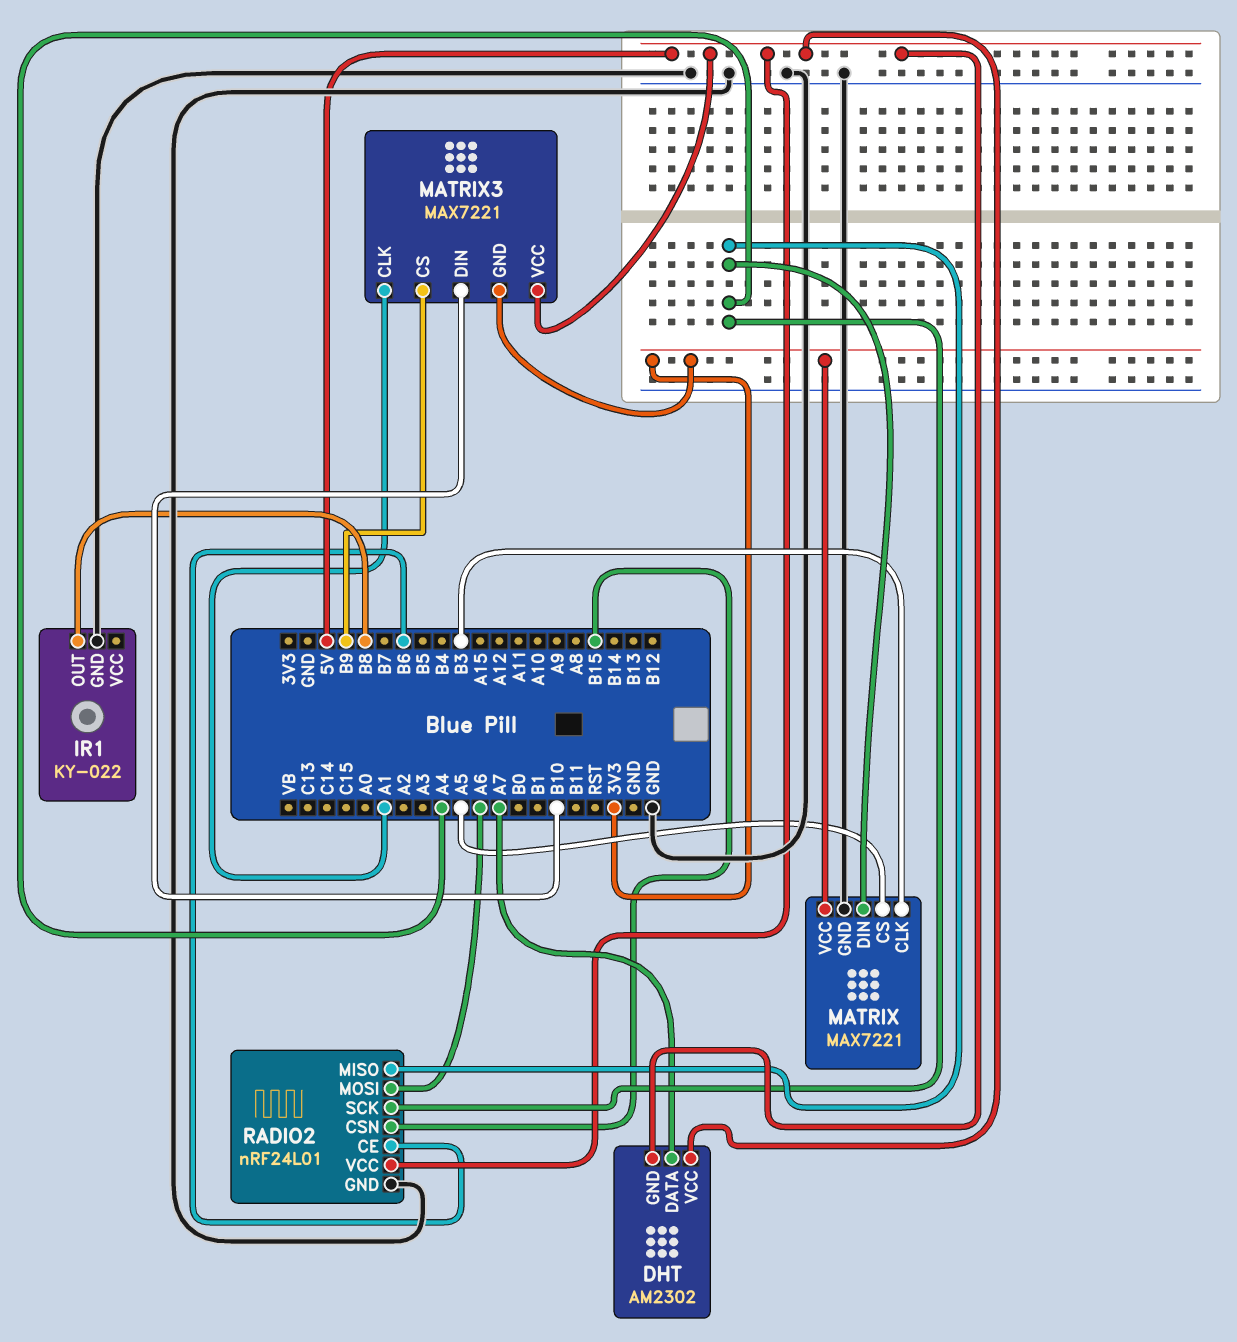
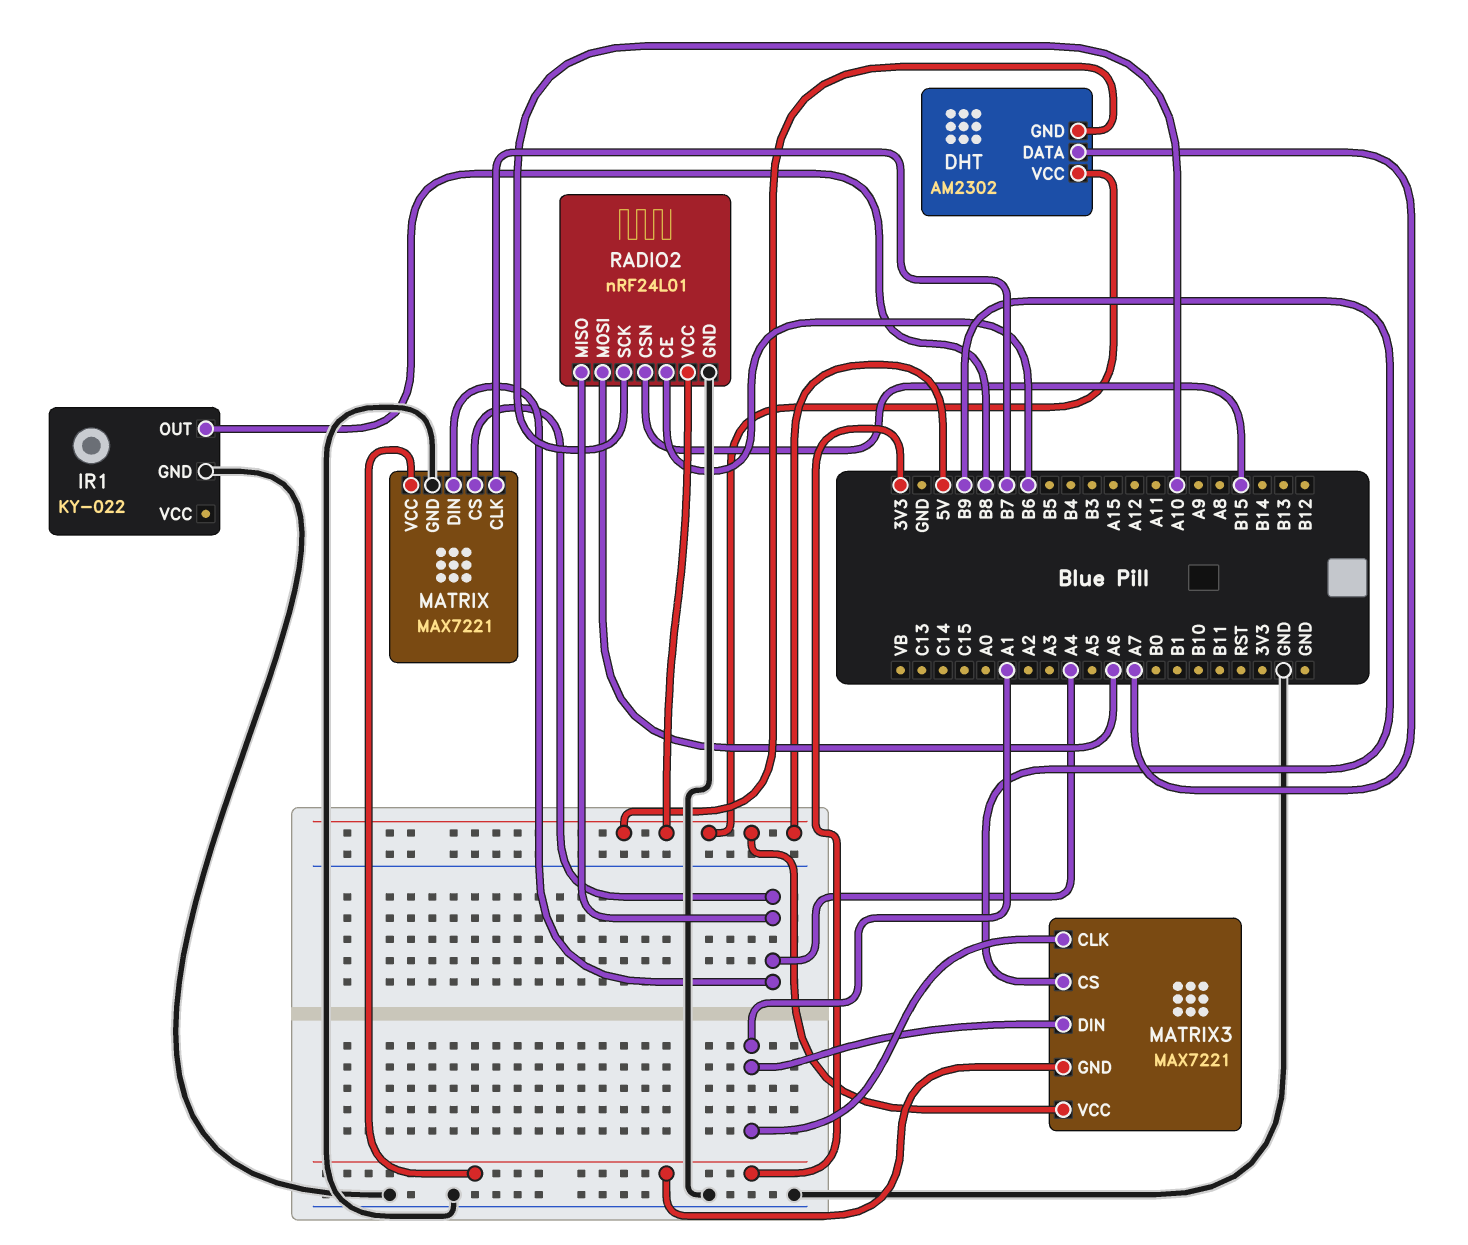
MATRIX pin CLK: B3 -> B7
MATRIX pin CS: A5 -> A4
MATRIX3 pin DIN: B10 -> A1
RADIO2 pin SCK: A4 -> A10

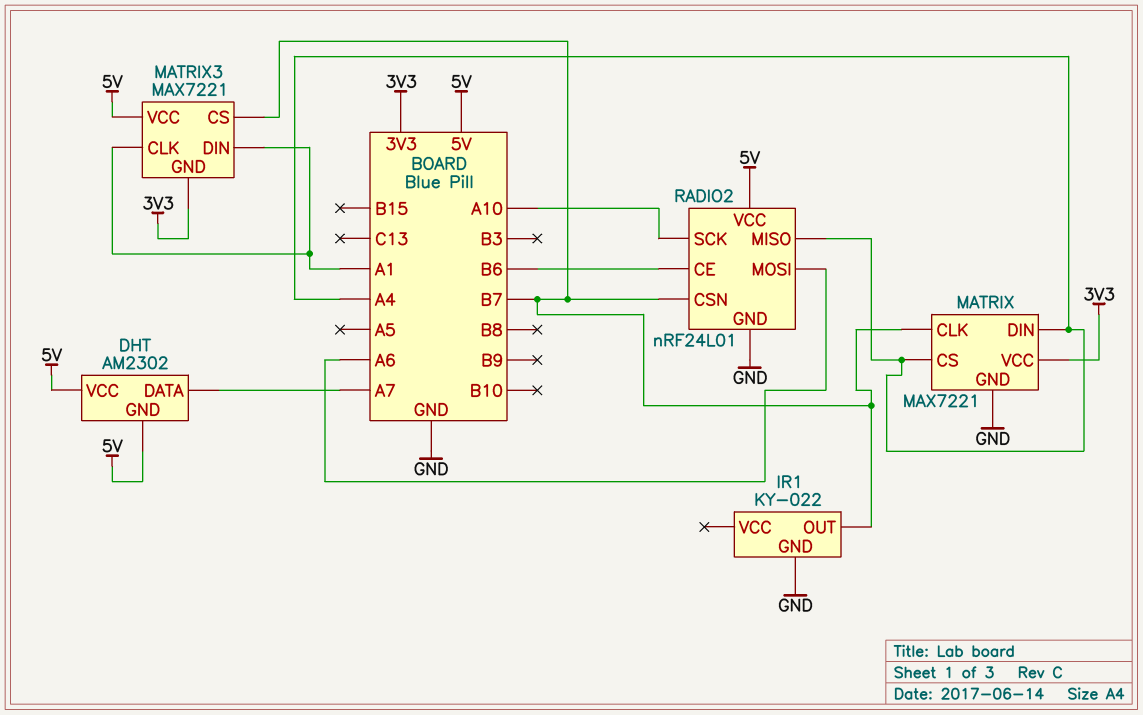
IR1 pin OUT: B8 -> B7
MATRIX3 pin CS: B9 -> B7
RADIO2 pin CSN: B15 -> B7

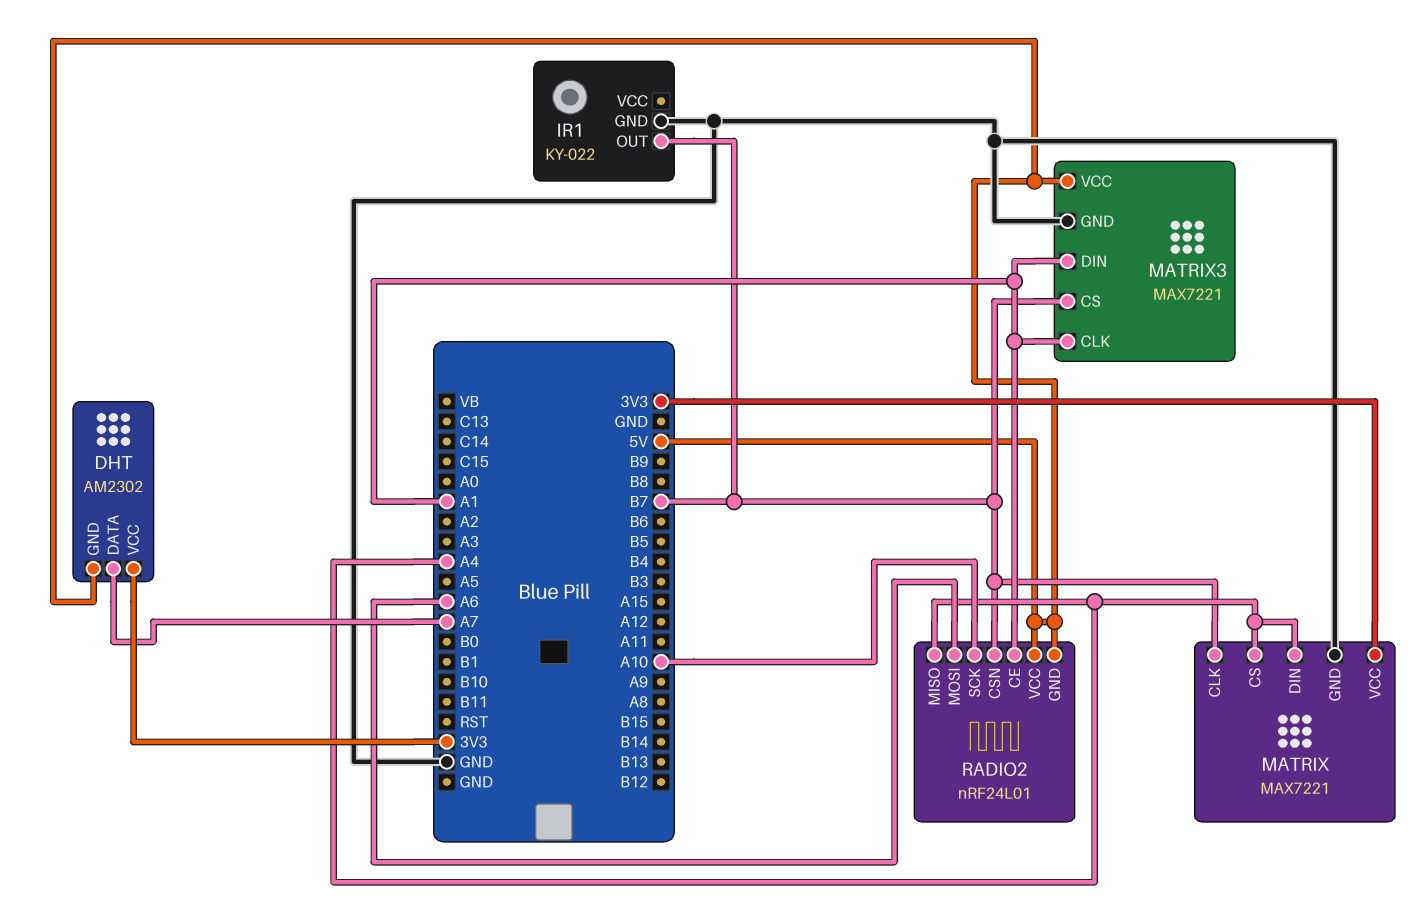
DHT pin VCC: 5V -> 3V3
MATRIX3 pin GND: 3V3 -> GND
RADIO2 pin CE: B6 -> A1
RADIO2 pin GND: GND -> 5V

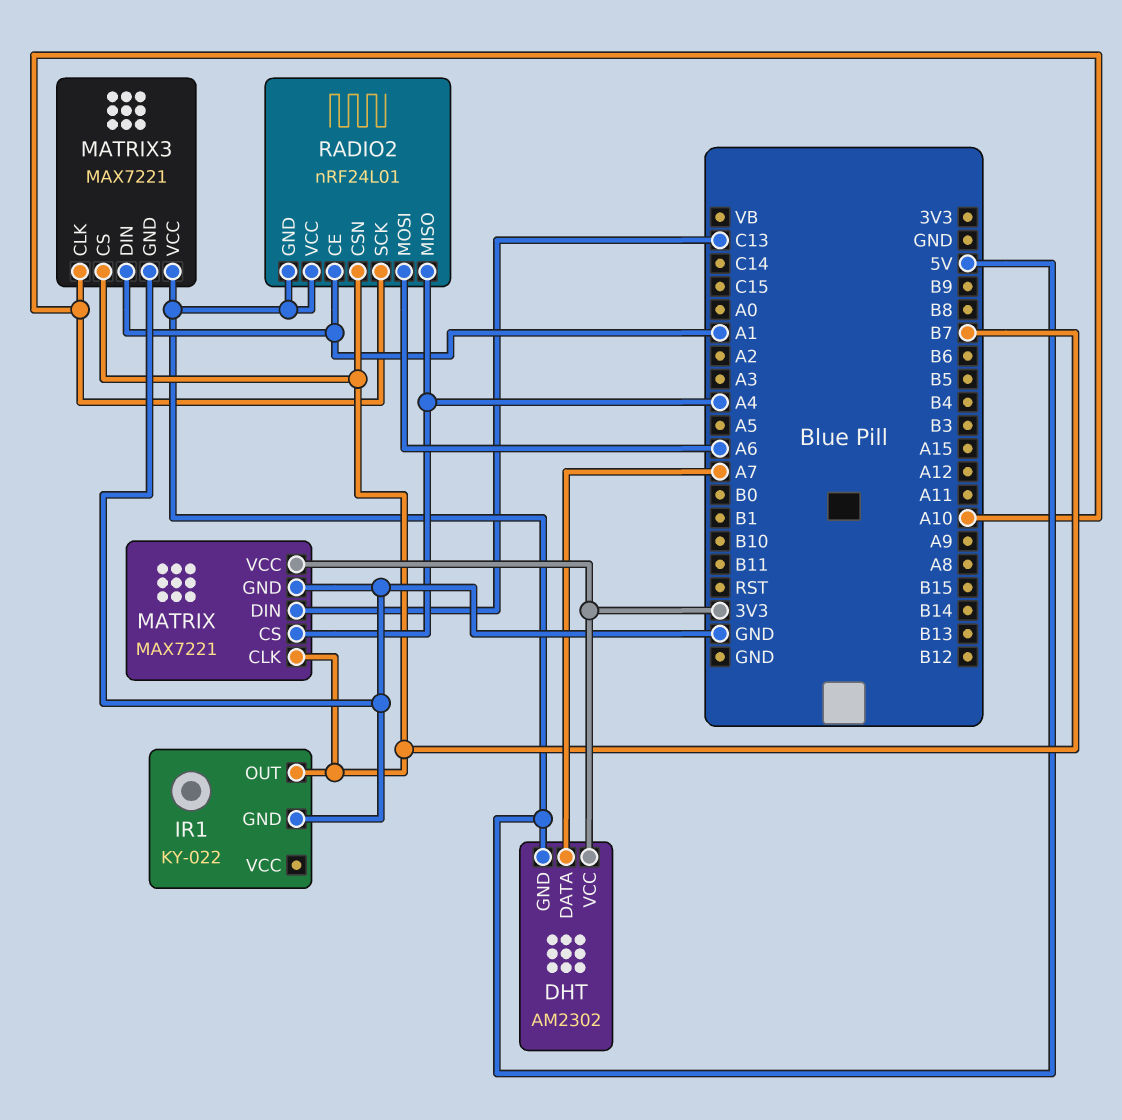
MATRIX pin DIN: A4 -> C13
MATRIX3 pin CLK: A1 -> A10

